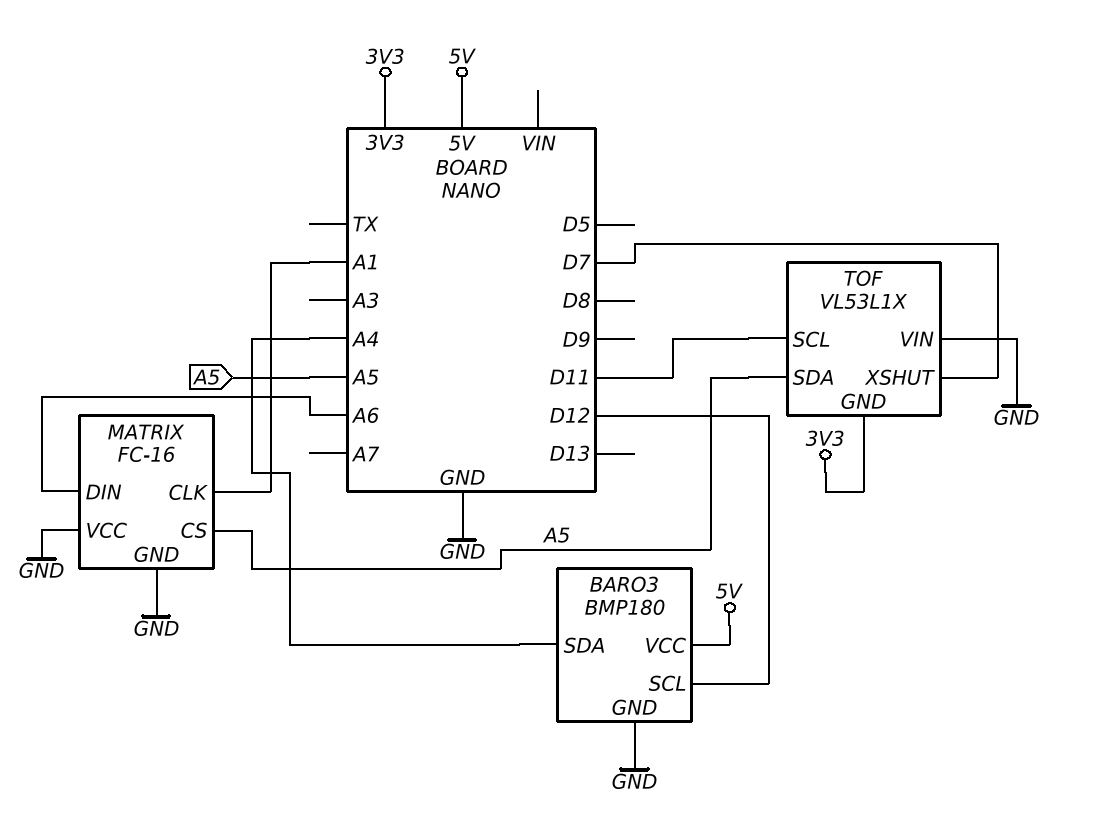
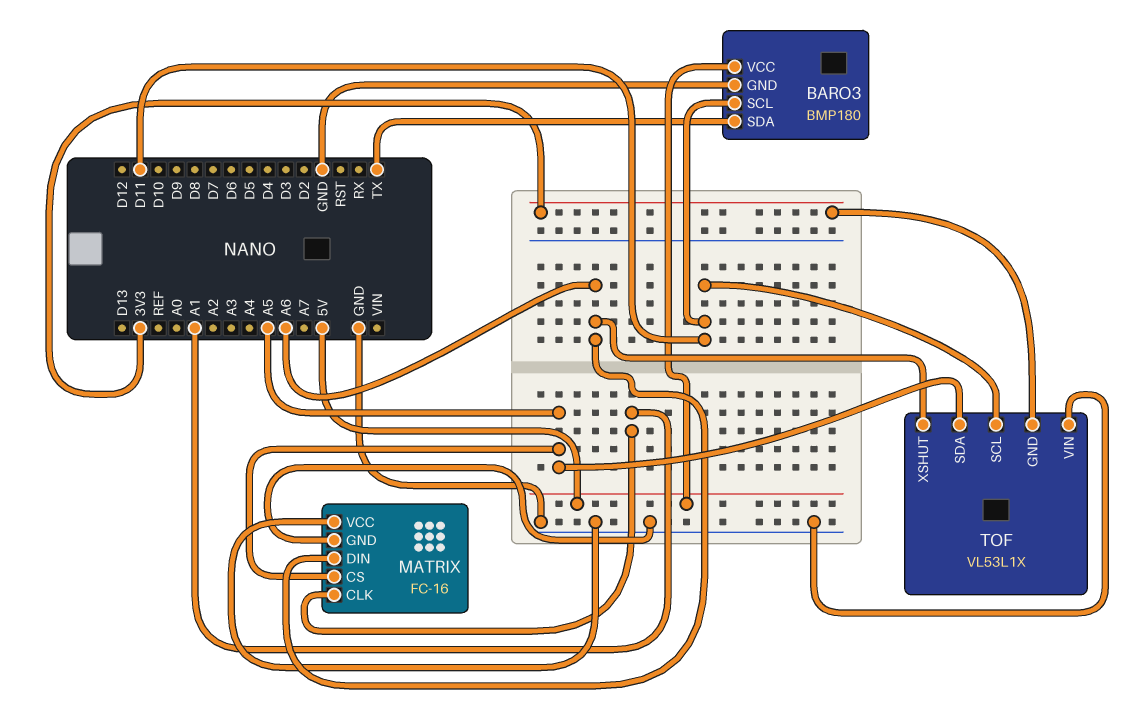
BARO3 pin SCL: D12 -> D11
BARO3 pin SDA: A4 -> TX
TOF pin XSHUT: D7 -> A6

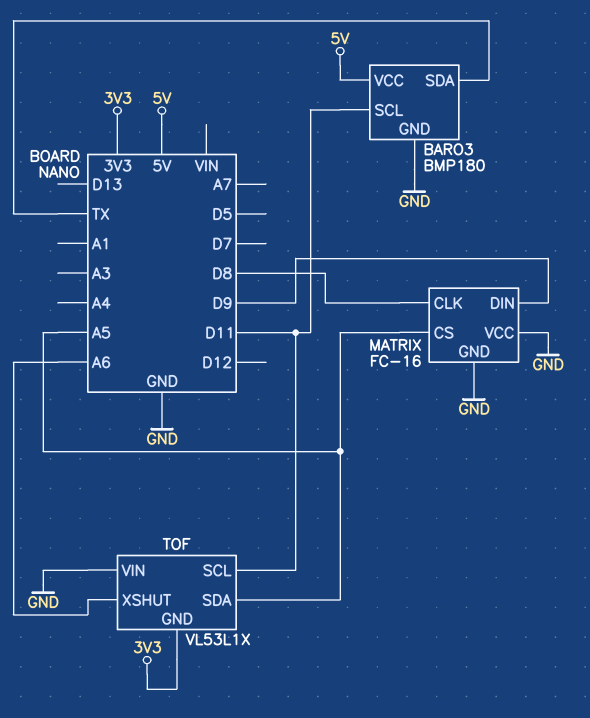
MATRIX pin CLK: A1 -> D8
MATRIX pin DIN: A6 -> D9

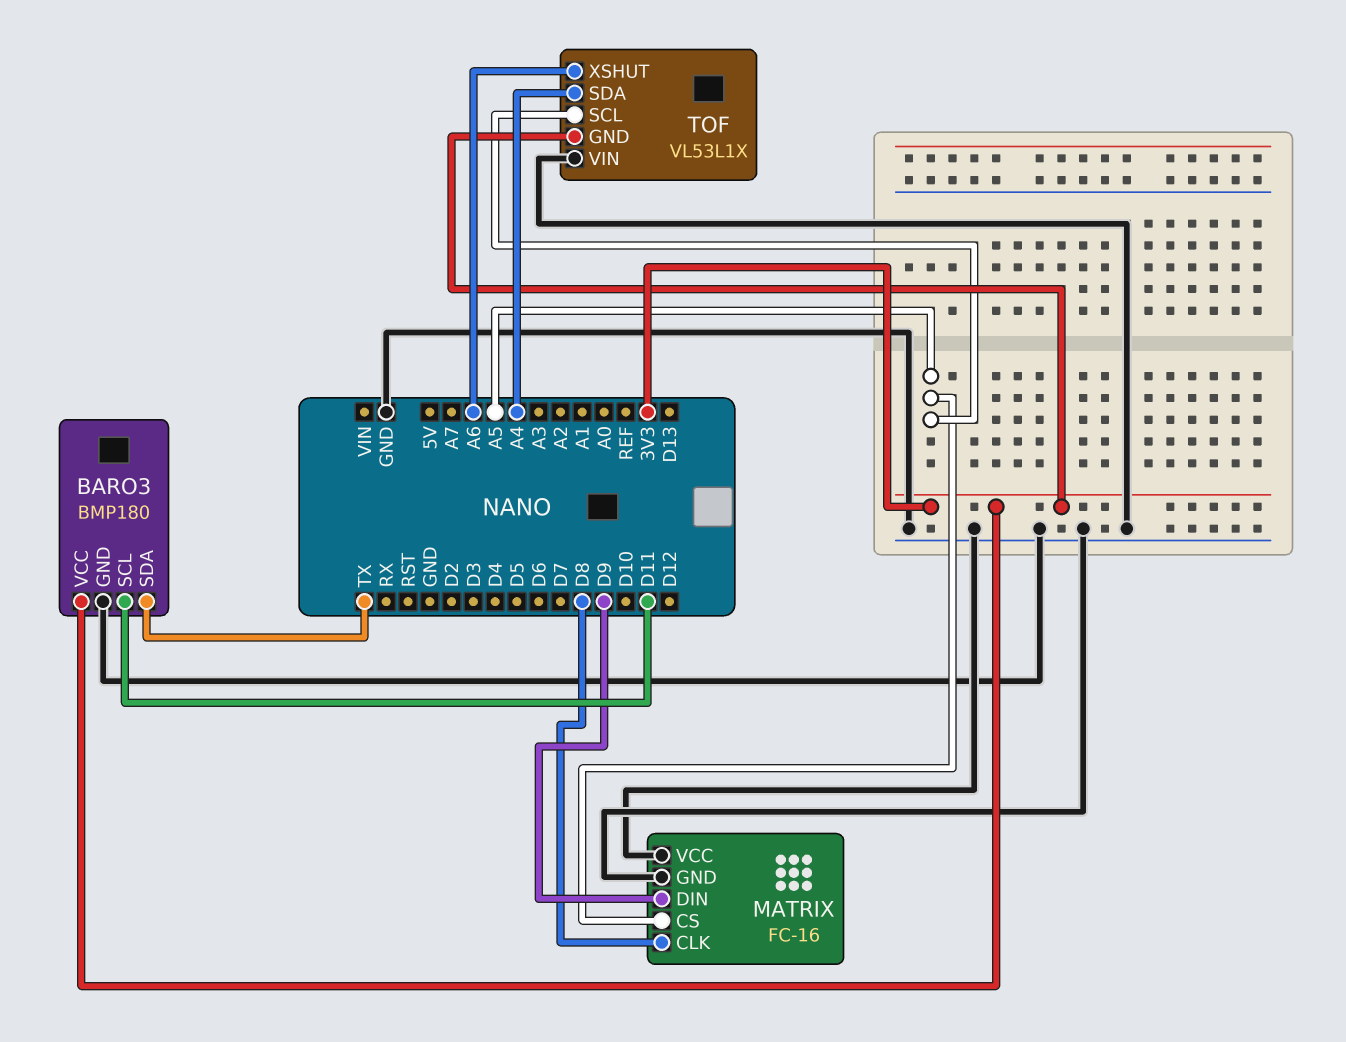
BARO3 pin VCC: 5V -> 3V3
TOF pin SCL: D11 -> A5
TOF pin SDA: A5 -> A4

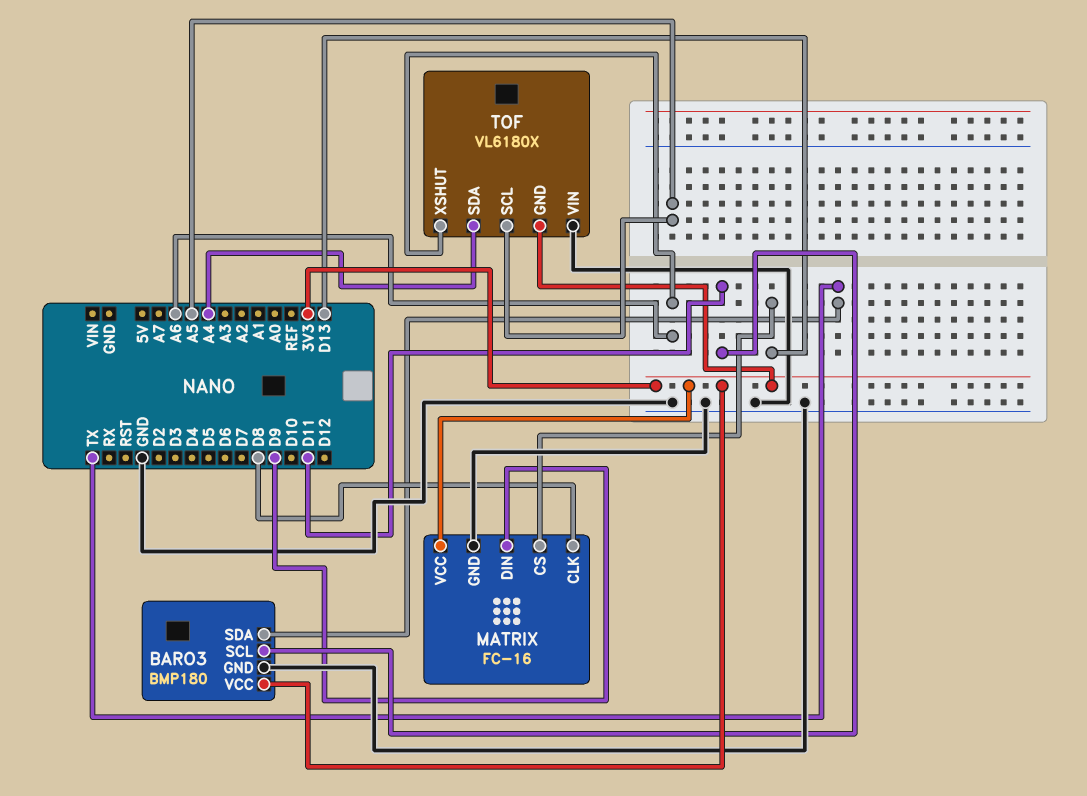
MATRIX pin CS: A5 -> D13
MATRIX pin VCC: GND -> 3V3
TOF: VL53L1X -> VL6180X

